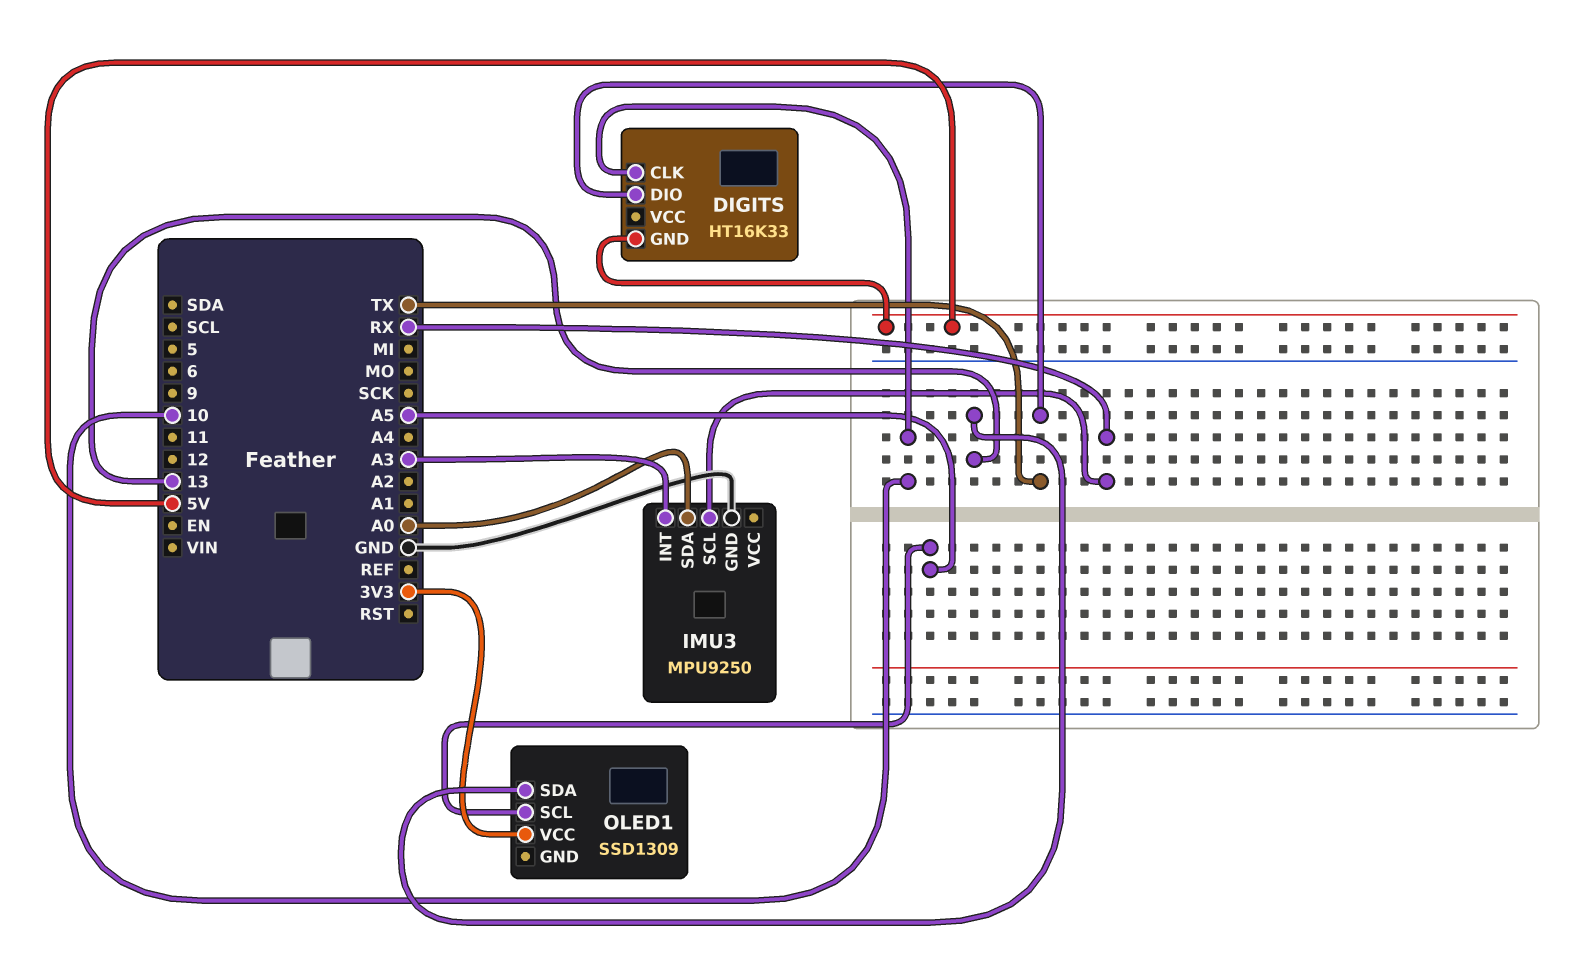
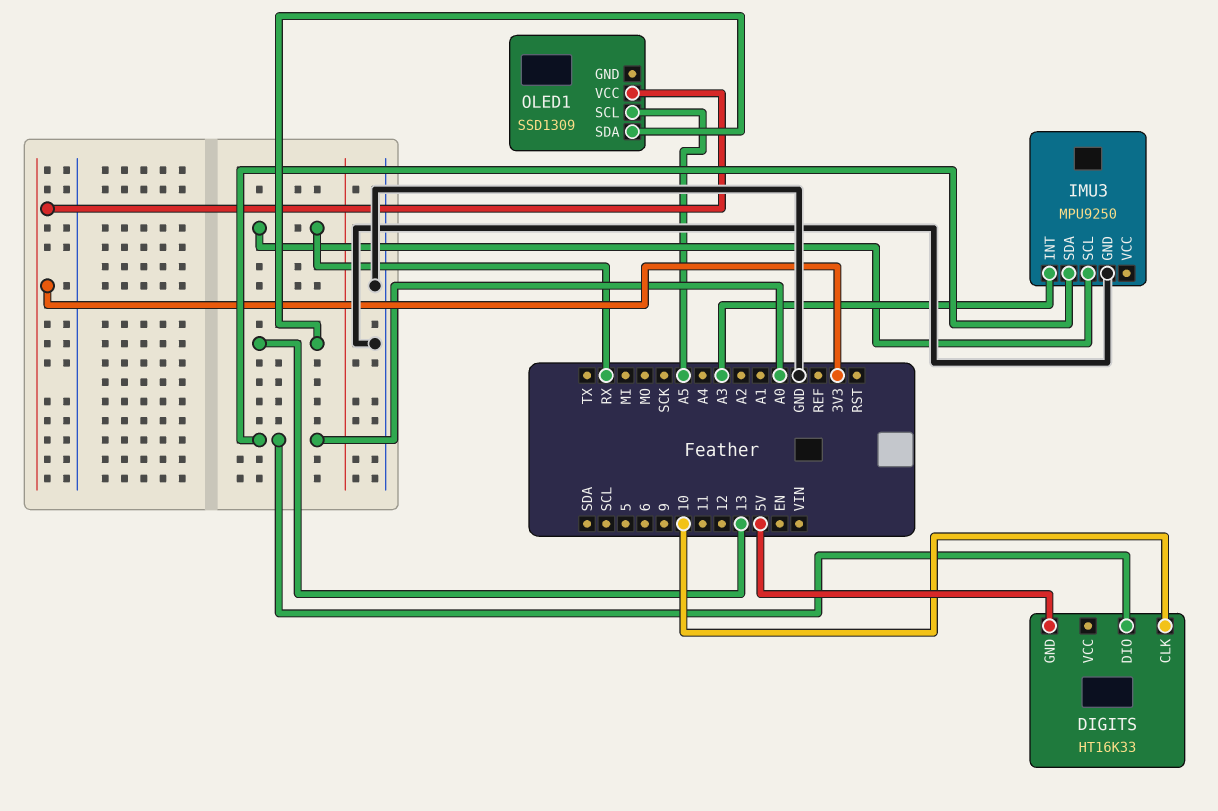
DIGITS pin DIO: TX -> A0

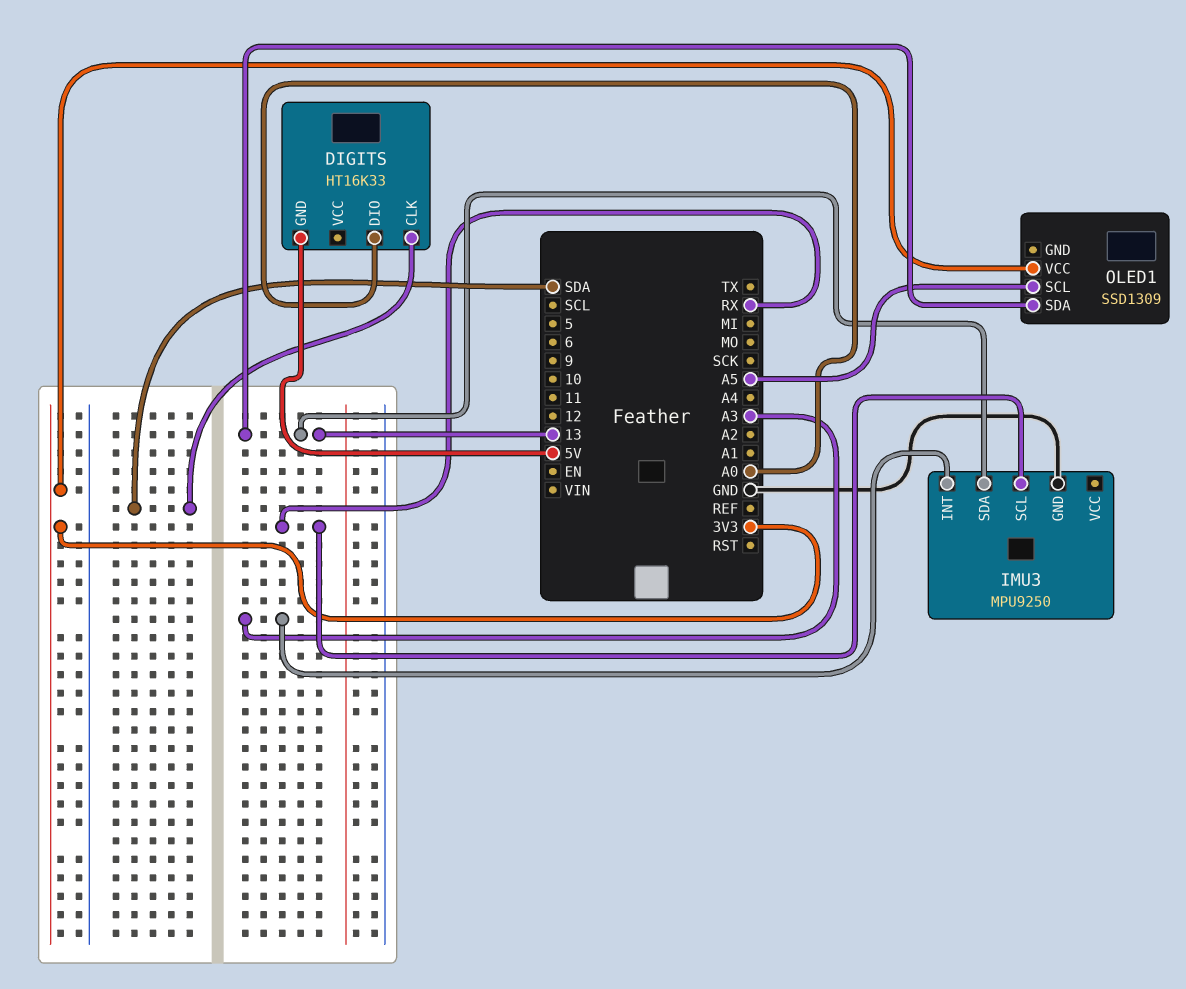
DIGITS pin CLK: 10 -> SDA
IMU3 pin SDA: A0 -> 13

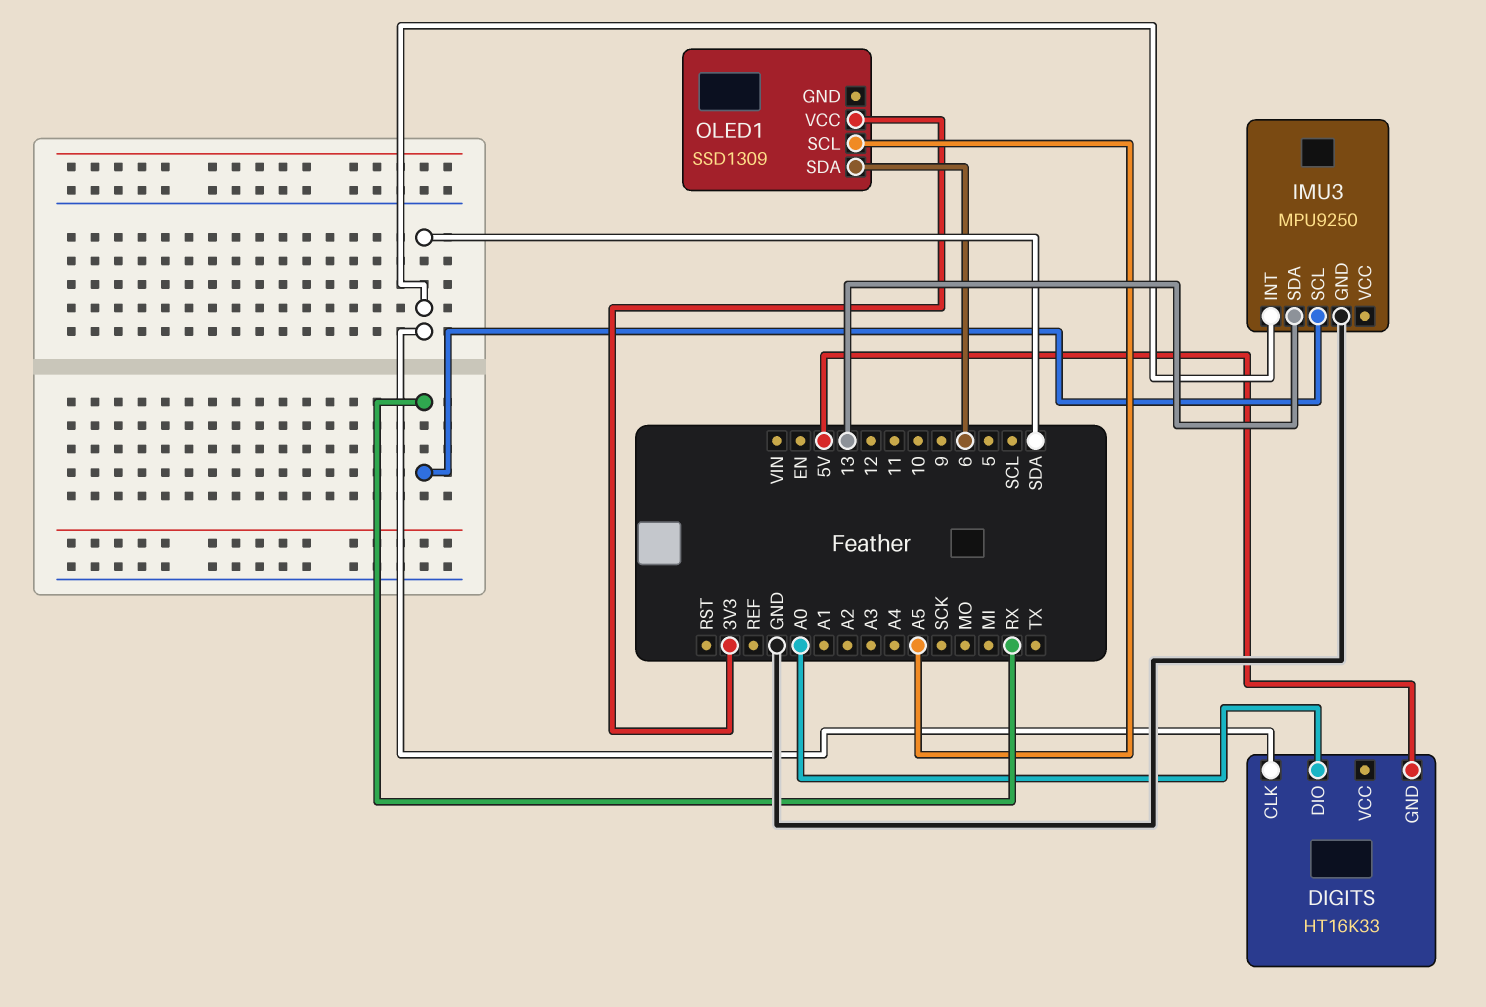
IMU3 pin INT: A3 -> SDA
OLED1 pin SDA: 13 -> 6

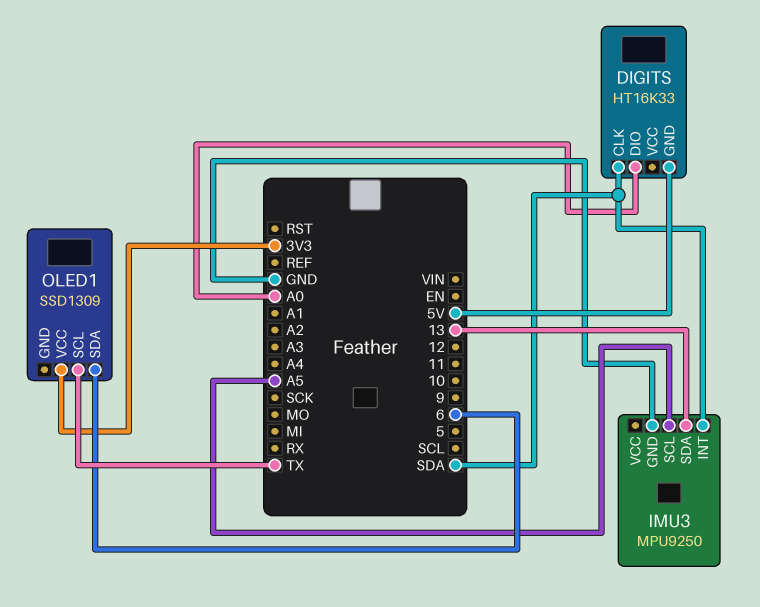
IMU3 pin SCL: RX -> A5
OLED1 pin SCL: A5 -> TX

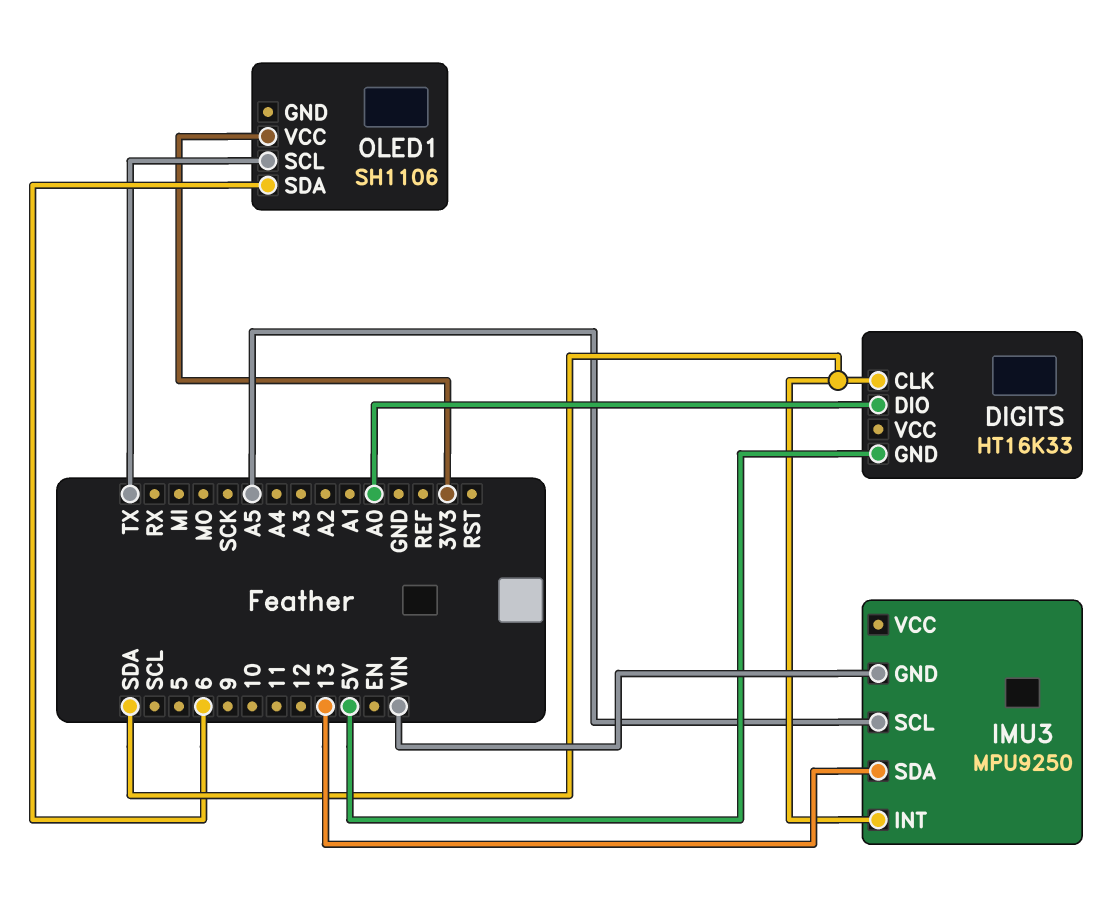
IMU3 pin GND: GND -> VIN
OLED1: SSD1309 -> SH1106

